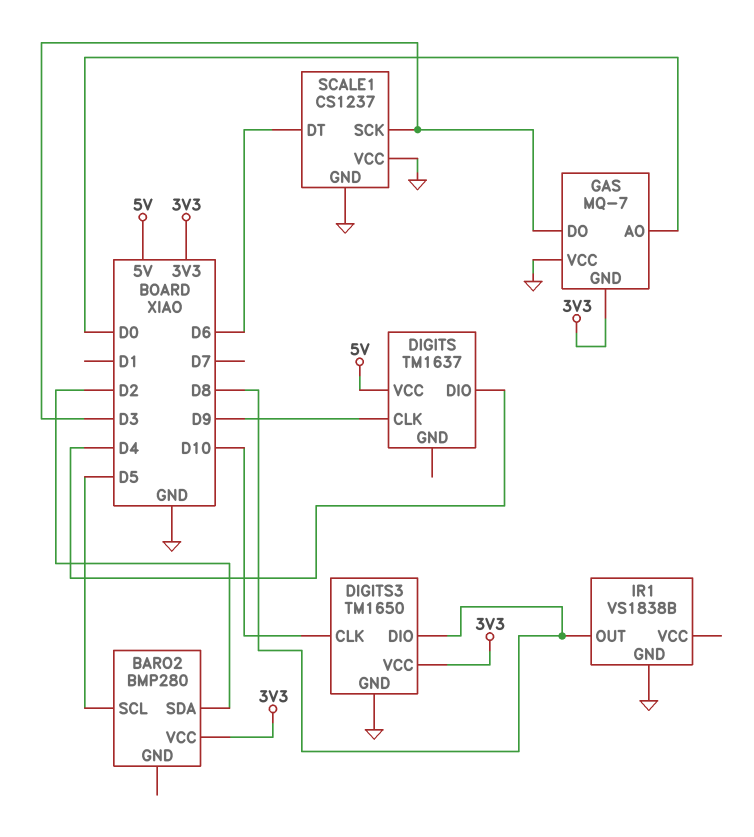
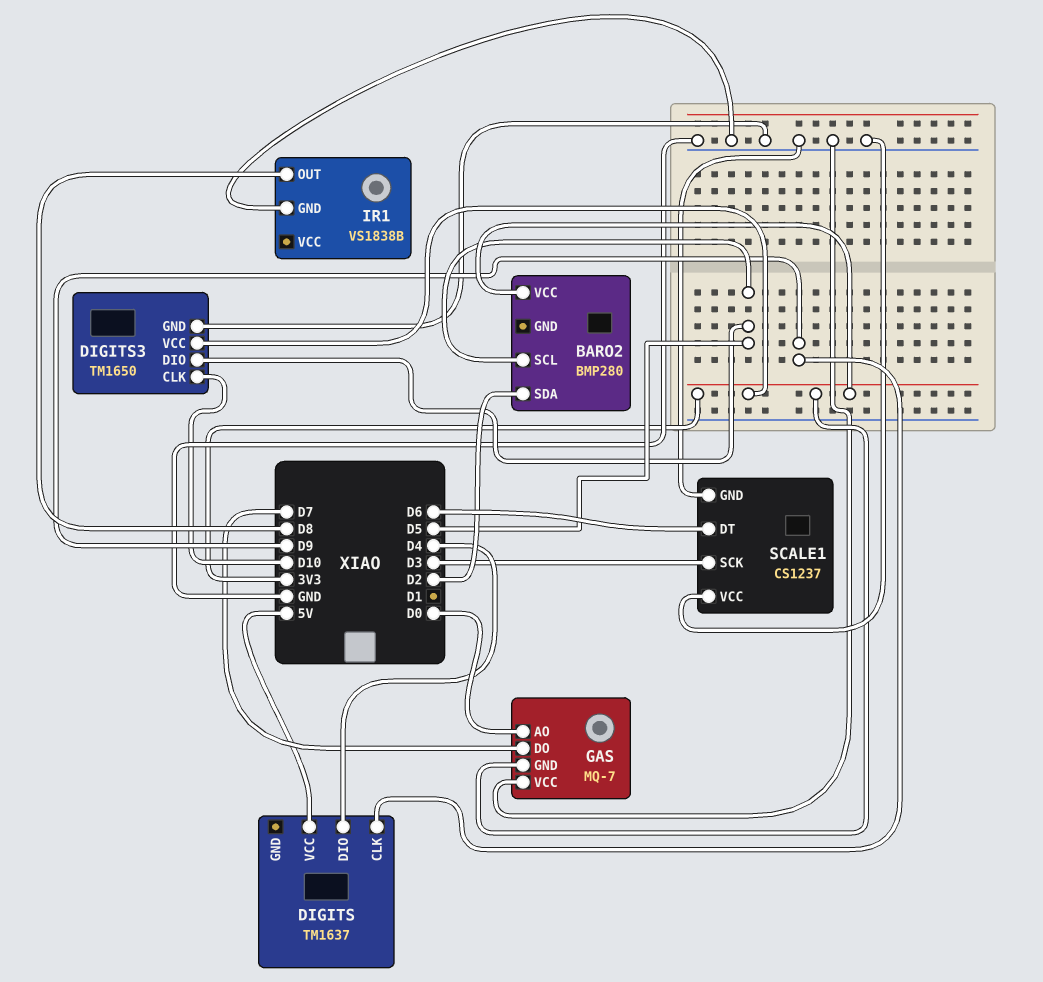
DIGITS3 pin DIO: D8 -> D5
GAS pin DO: D3 -> D7

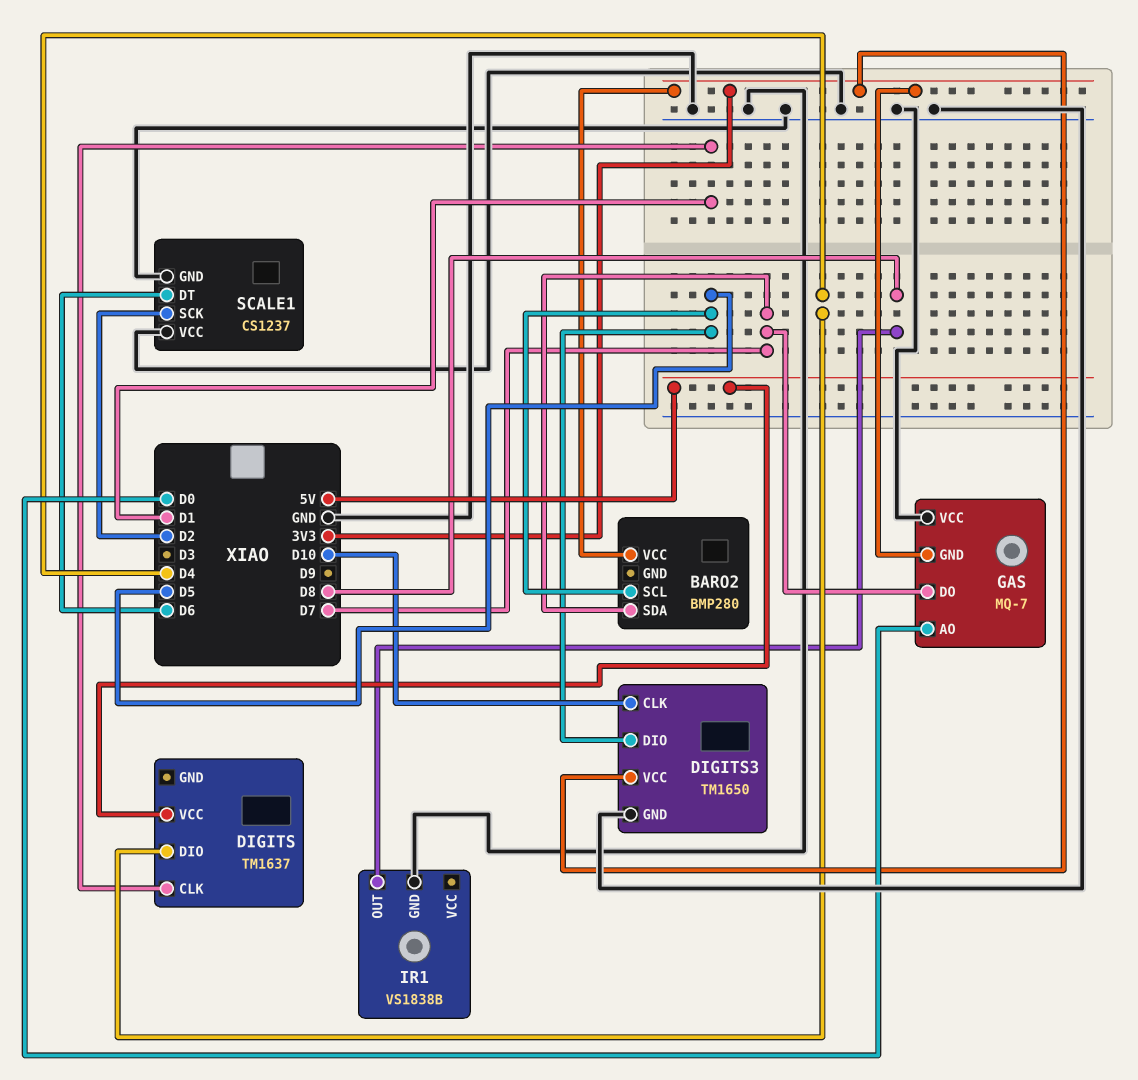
BARO2 pin SDA: D2 -> D7
DIGITS pin CLK: D9 -> D1
SCALE1 pin SCK: D3 -> D2

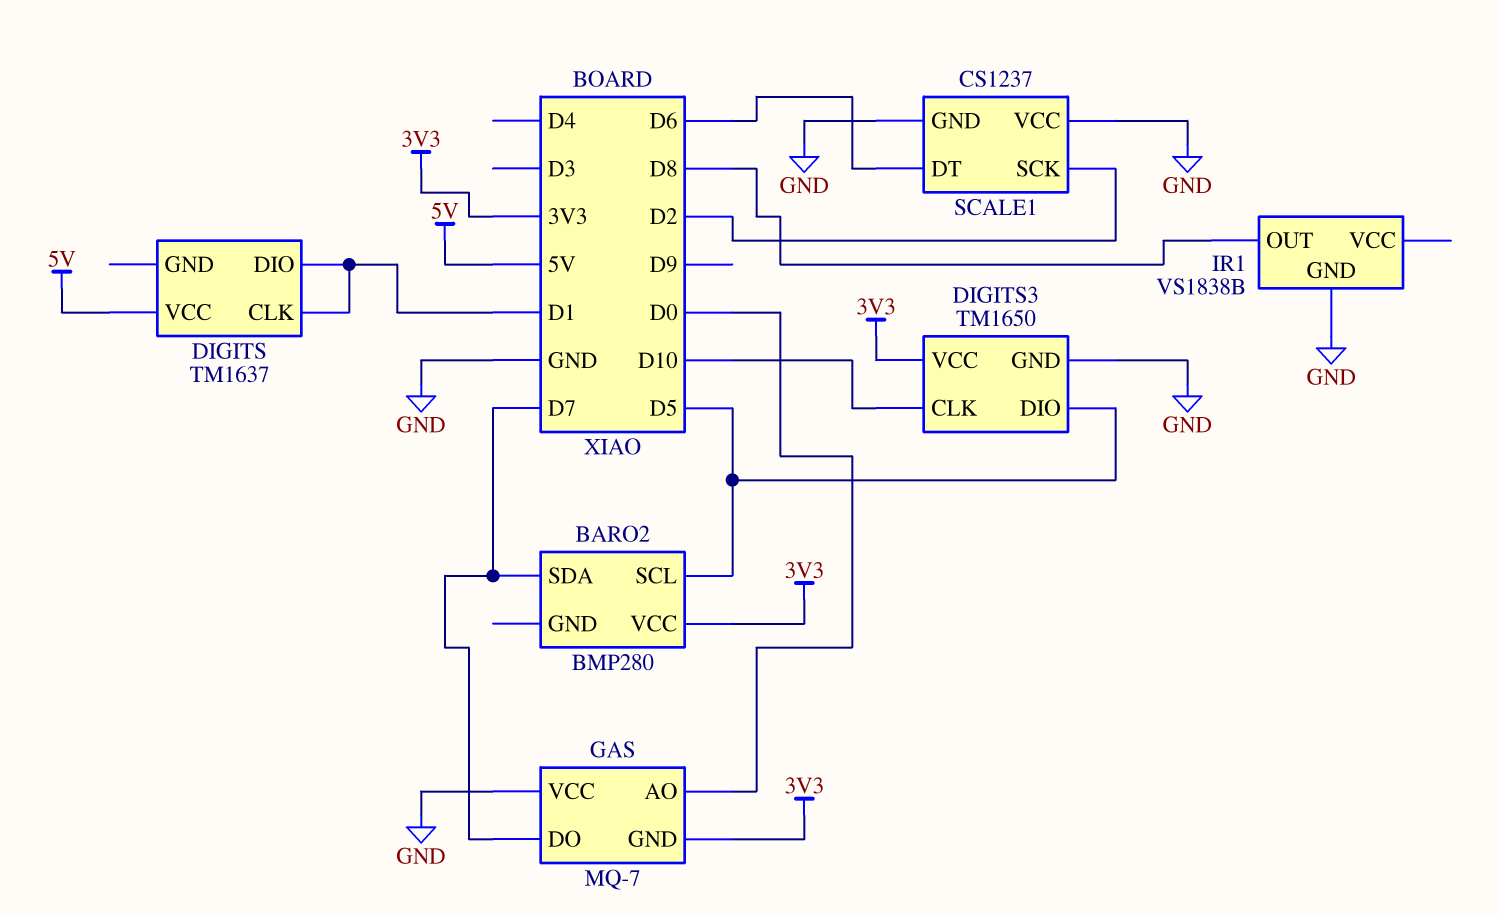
DIGITS pin DIO: D4 -> D1

